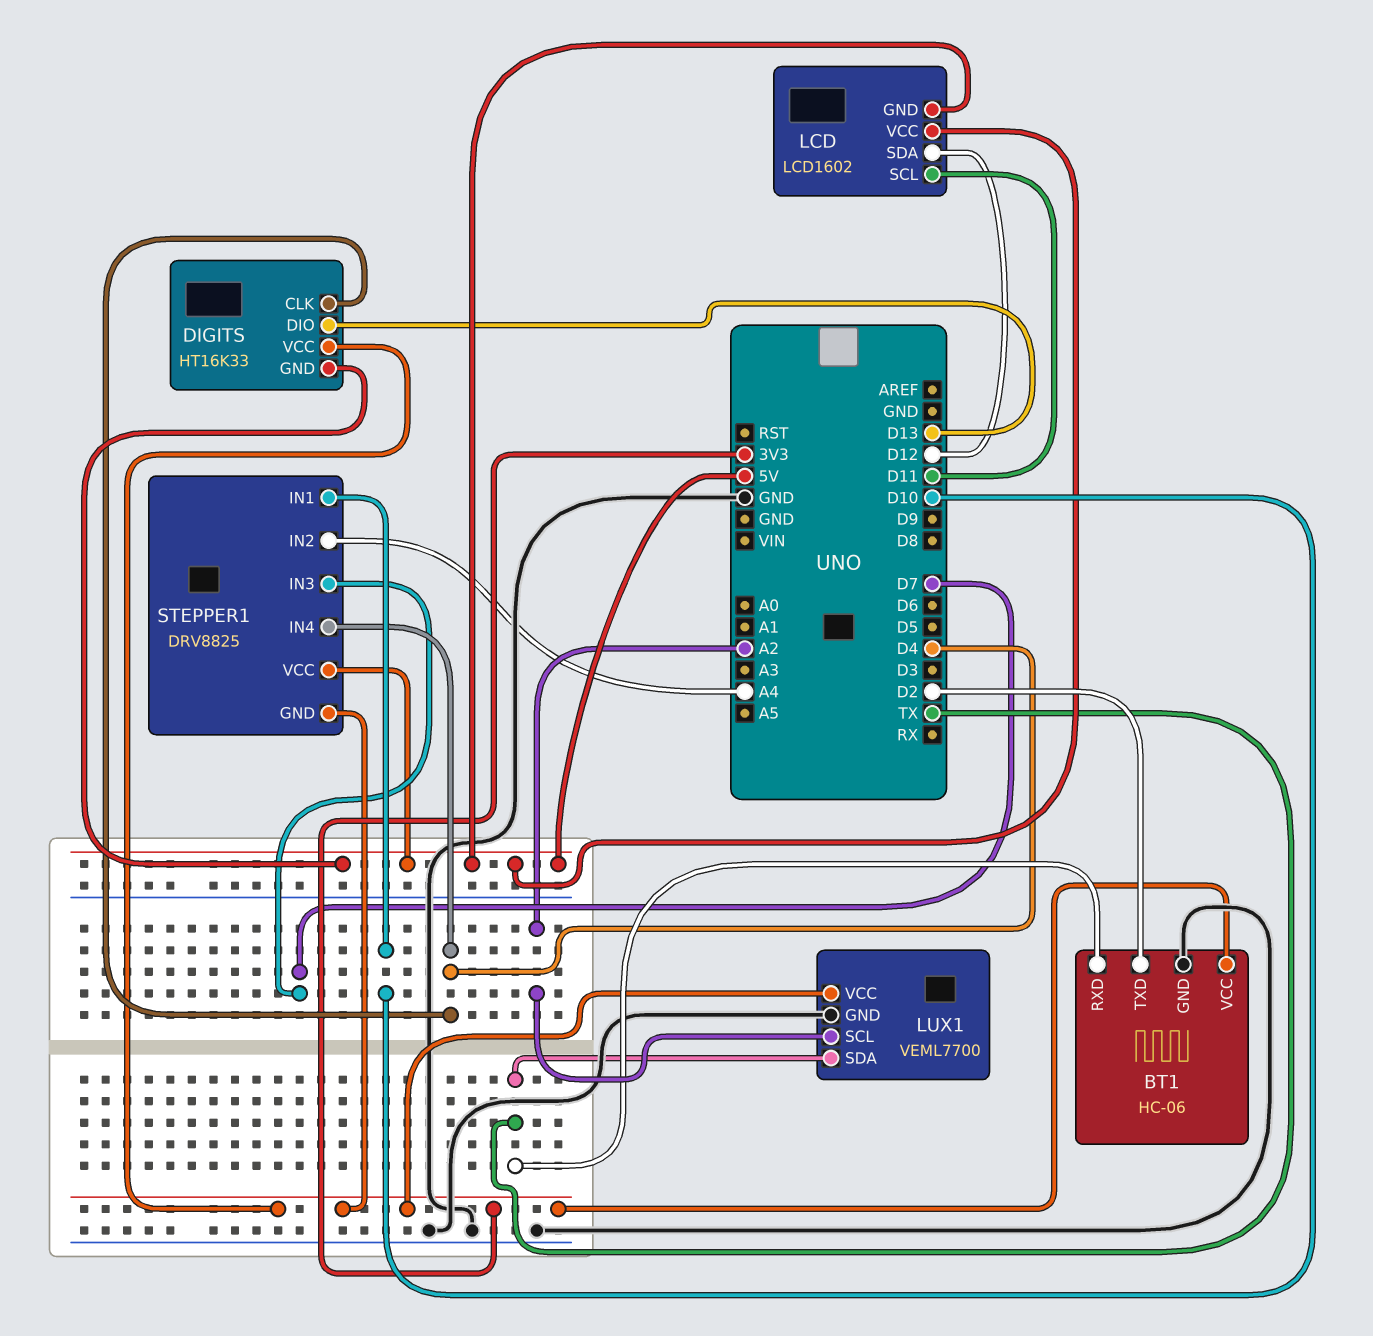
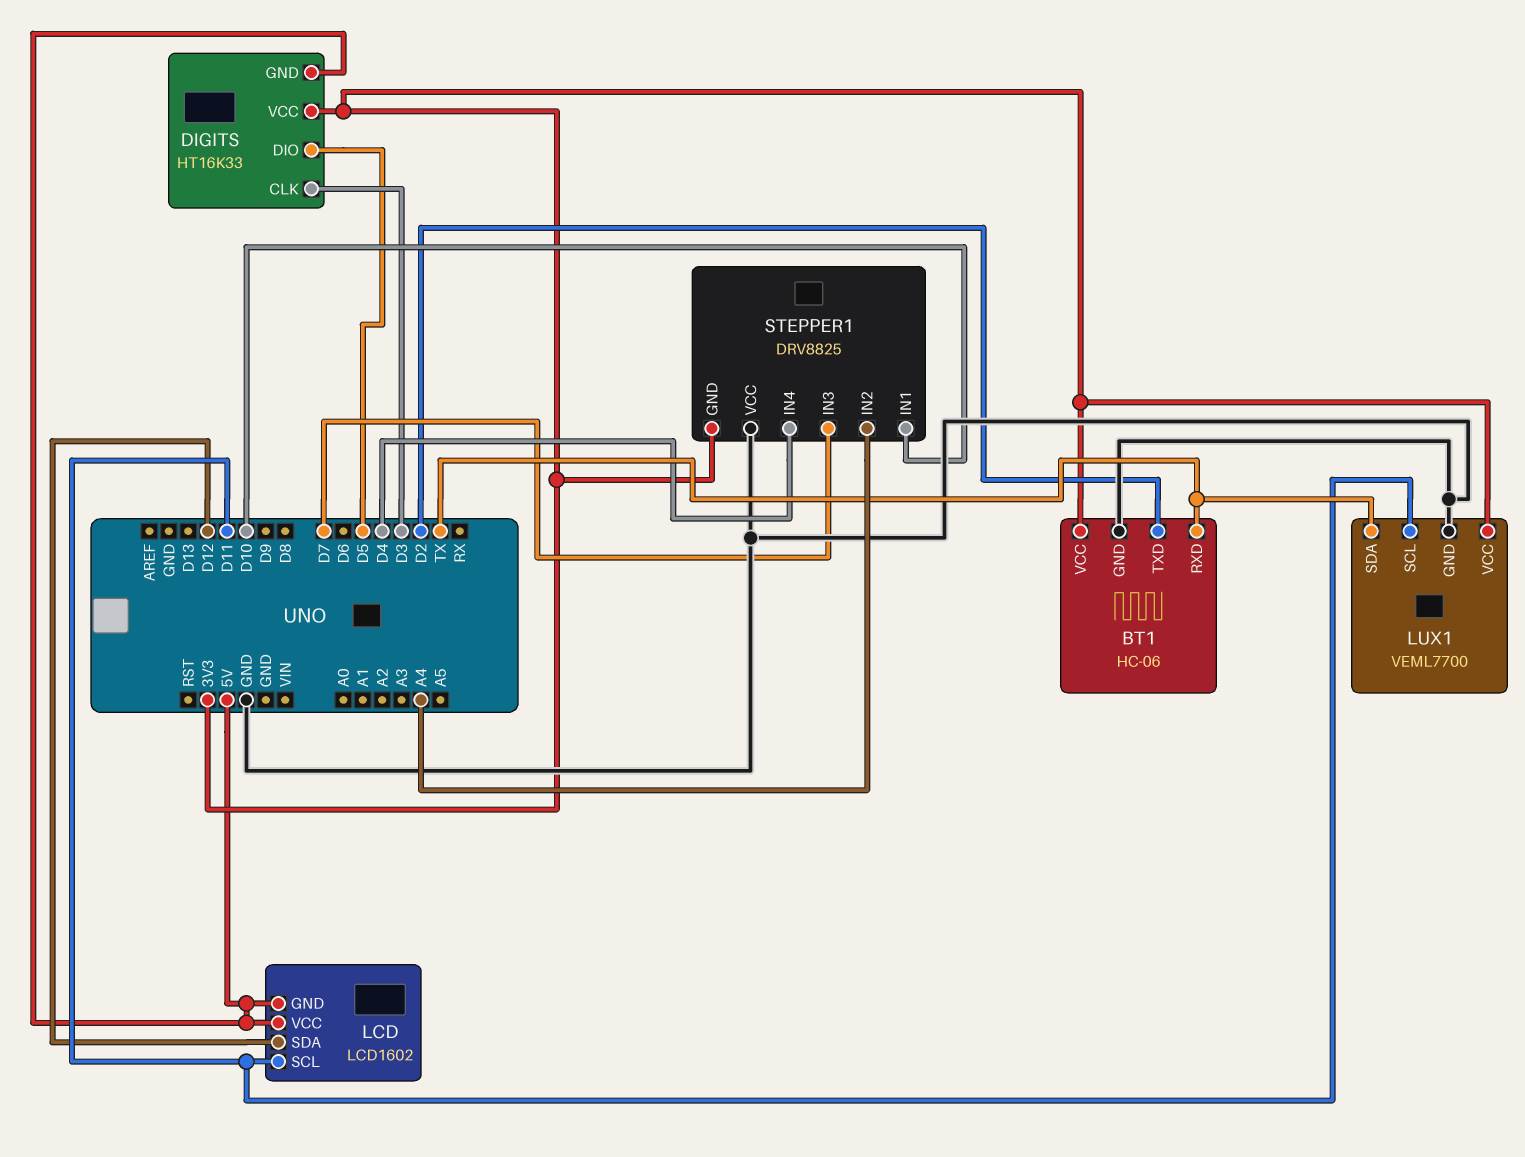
DIGITS pin CLK: D4 -> D3
DIGITS pin DIO: D13 -> D5
LUX1 pin SCL: A2 -> D11
STEPPER1 pin VCC: 5V -> GND

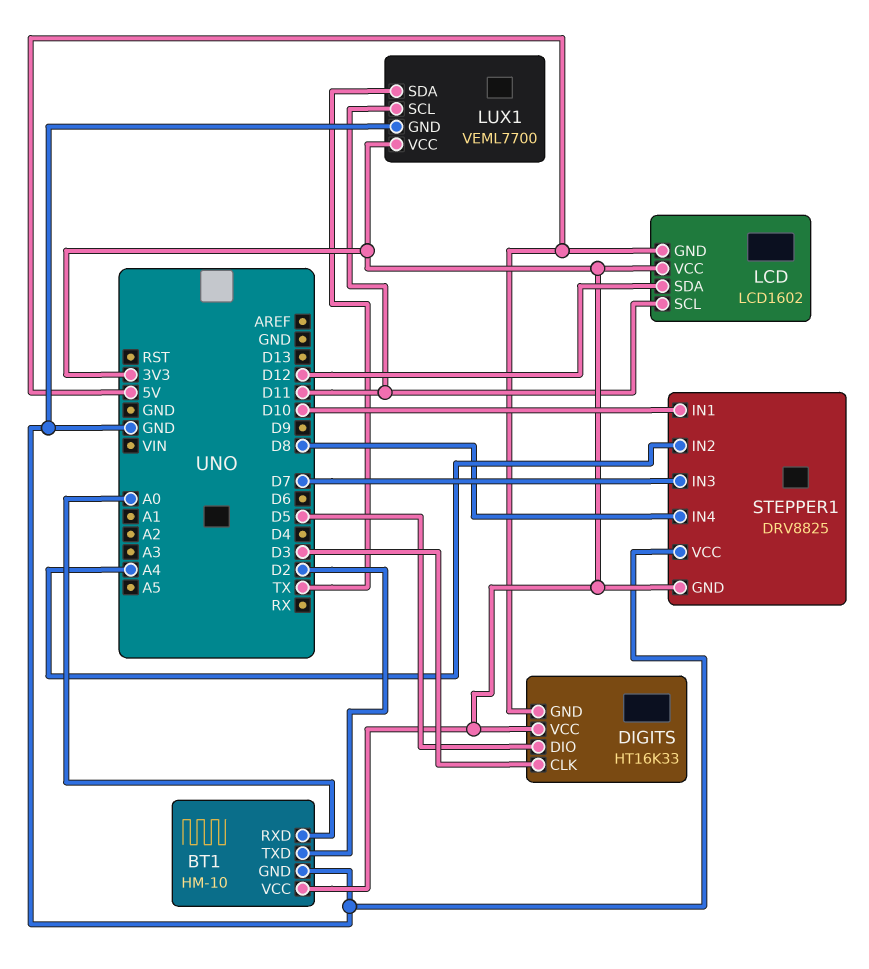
BT1: HC-06 -> HM-10
BT1 pin RXD: TX -> A0
LCD pin VCC: 5V -> 3V3
STEPPER1 pin IN4: D4 -> D8

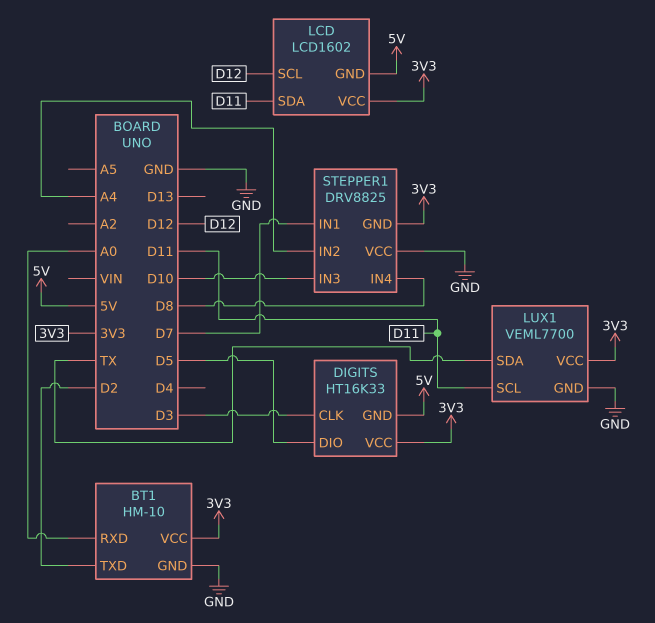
LCD pin SCL: D11 -> D12
LCD pin SDA: D12 -> D11
STEPPER1 pin IN1: D10 -> D7
STEPPER1 pin IN3: D7 -> D10

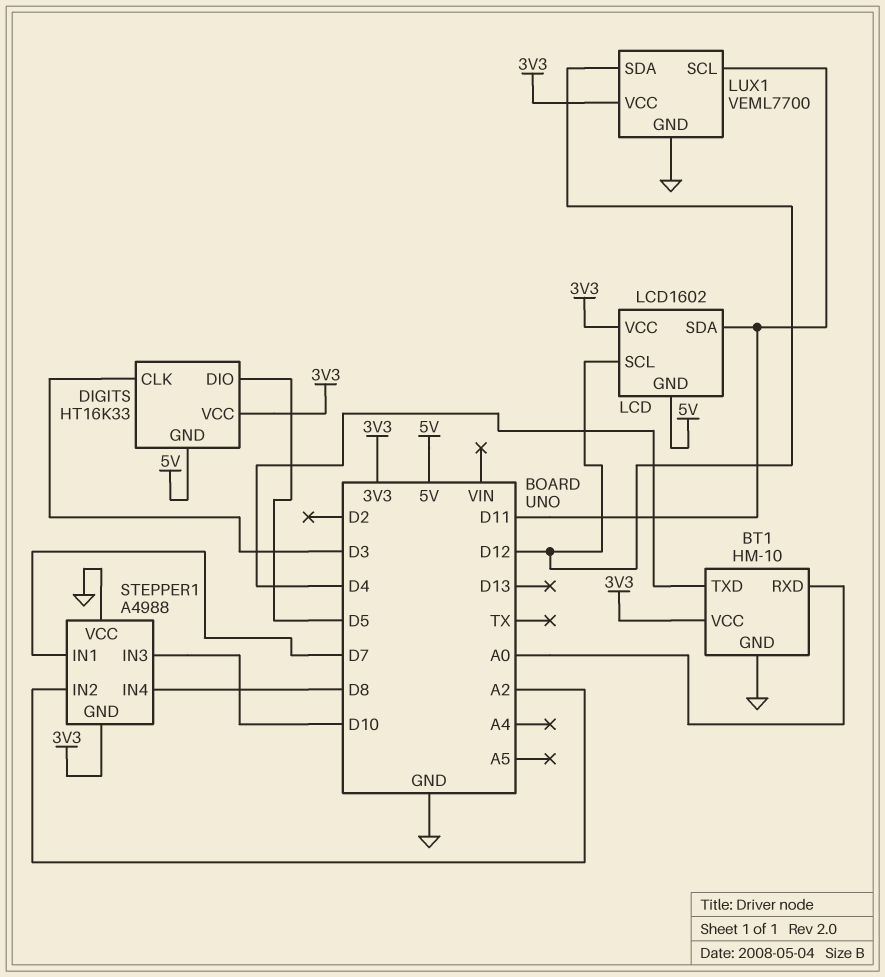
BT1 pin TXD: D2 -> D4
LUX1 pin SDA: TX -> D12
STEPPER1: DRV8825 -> A4988
STEPPER1 pin IN2: A4 -> A2

